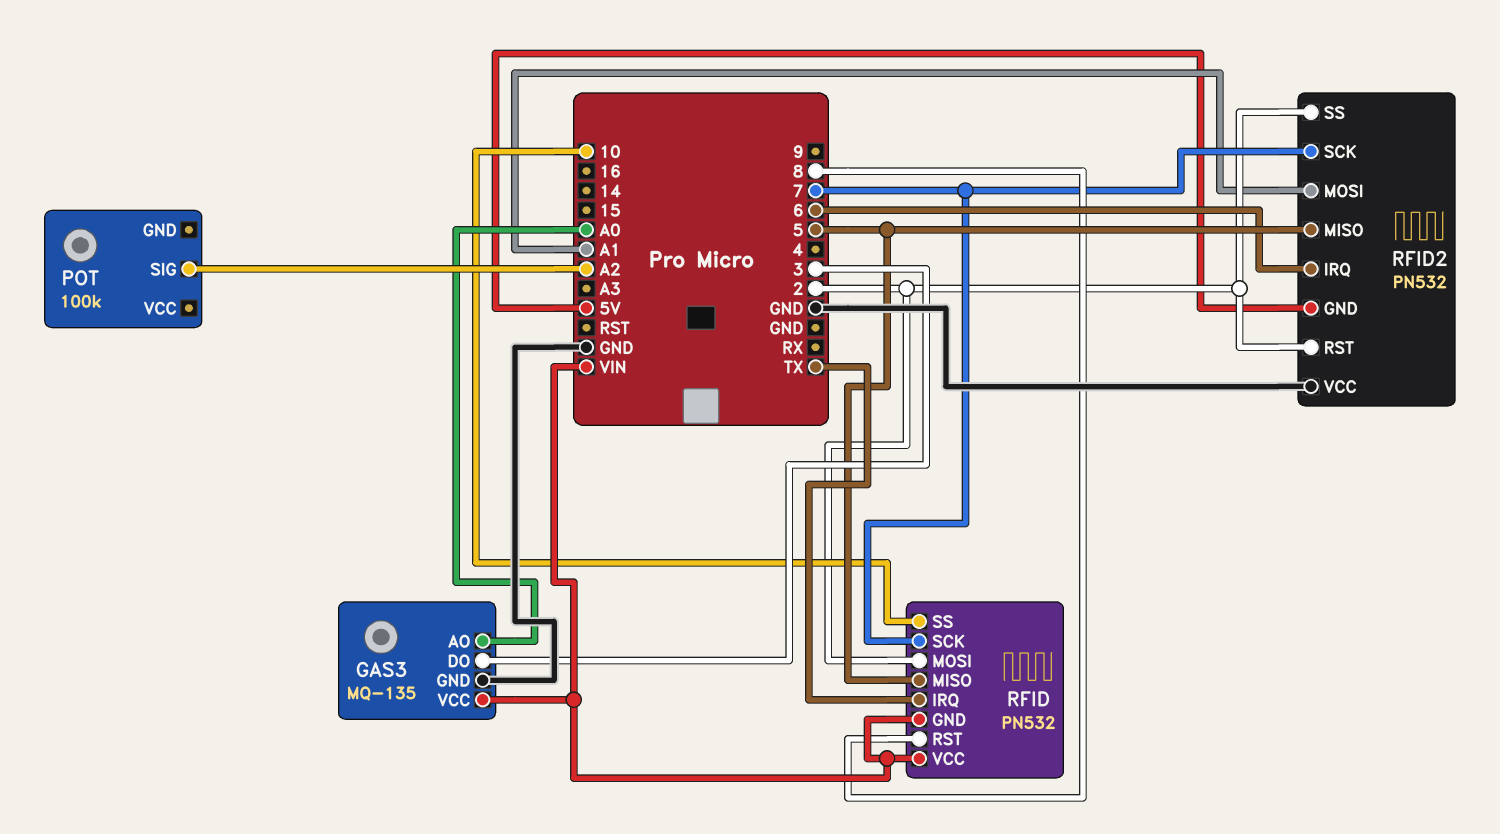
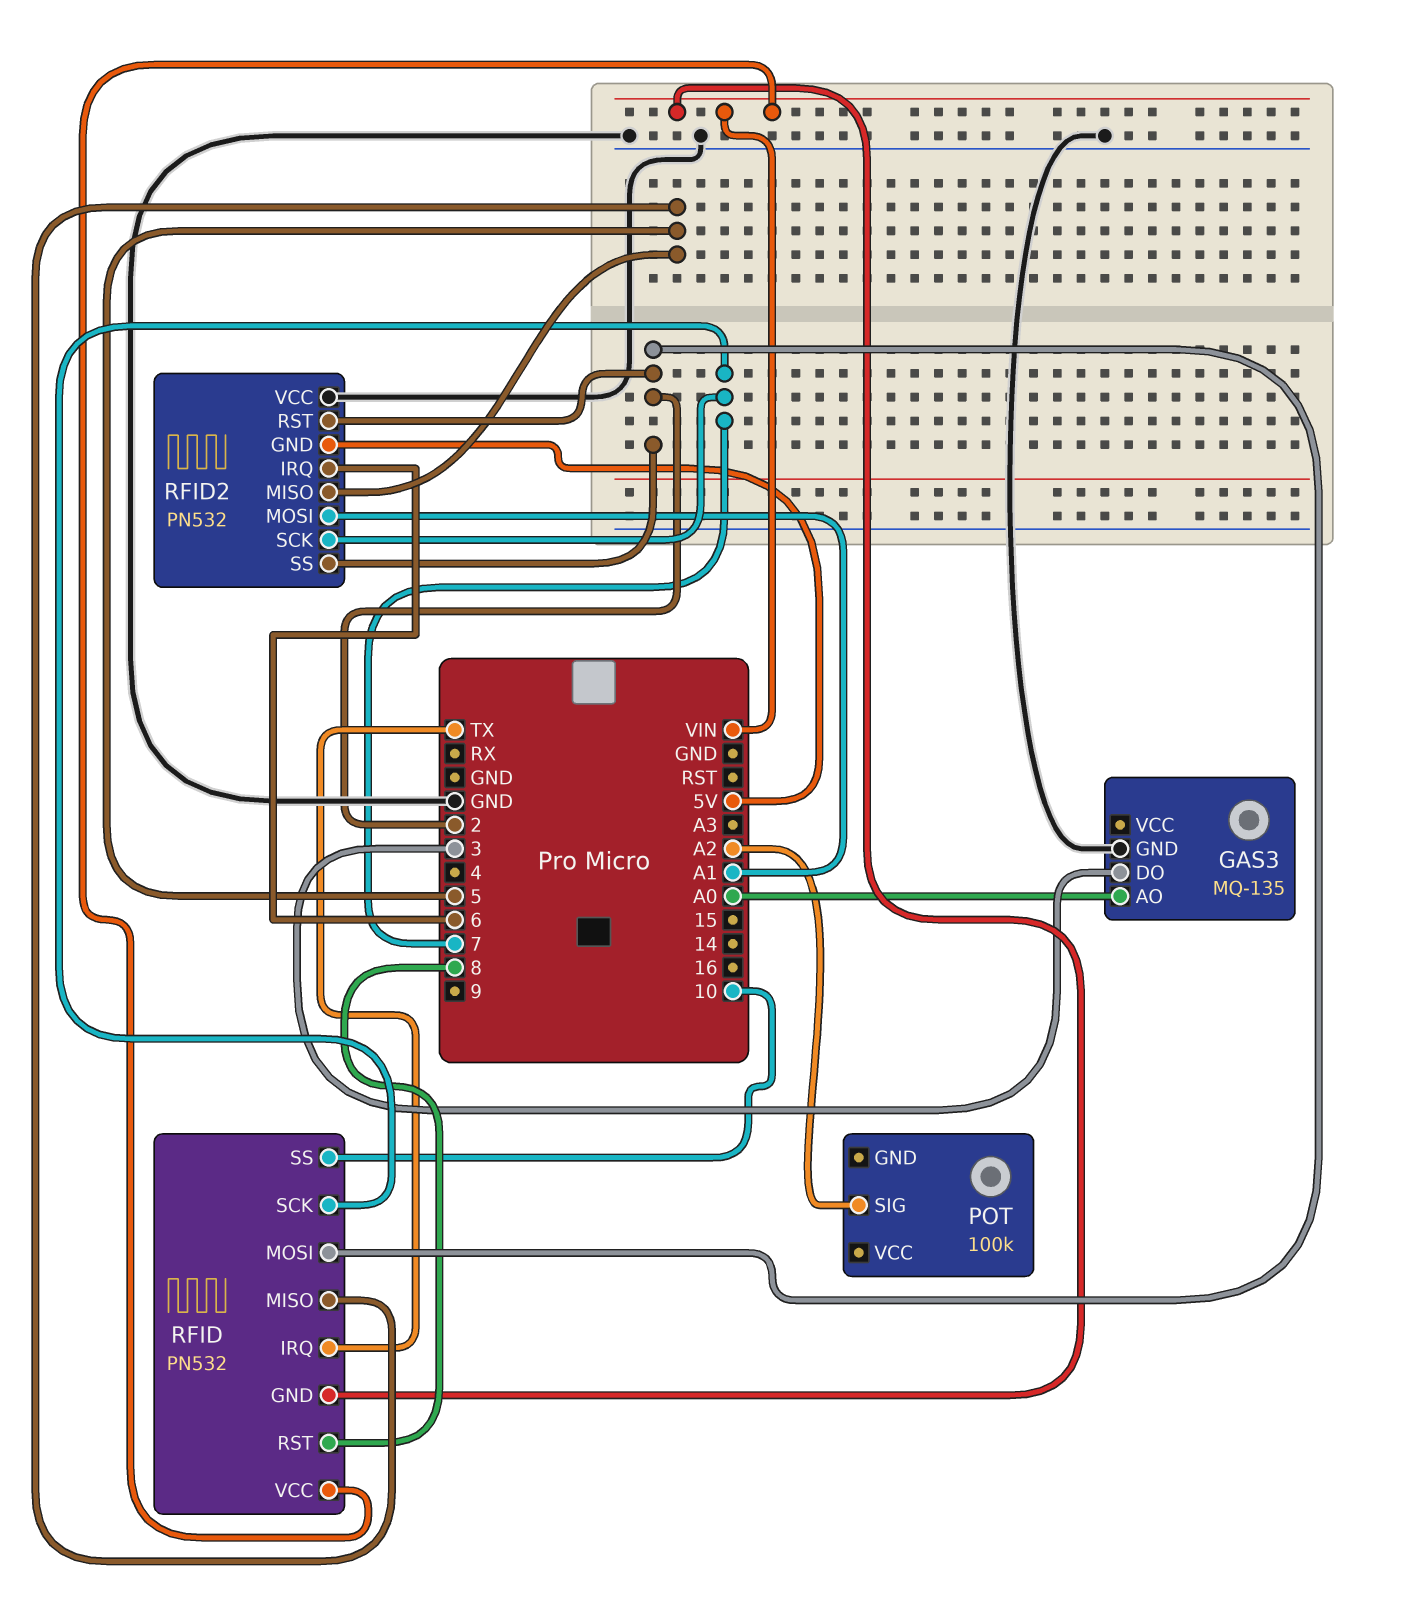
GAS3 pin VCC: VIN -> none

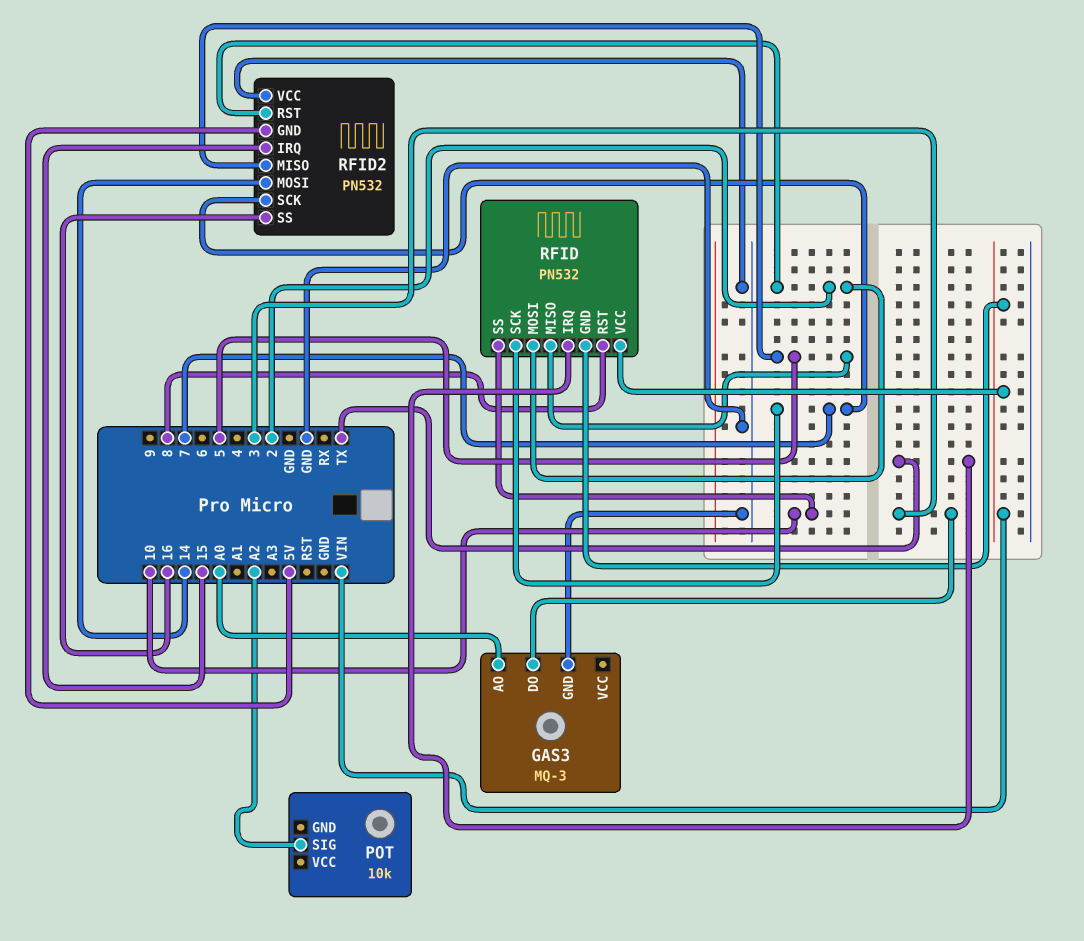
GAS3: MQ-135 -> MQ-3
POT: 100k -> 10k
RFID2 pin IRQ: 6 -> 15
RFID2 pin MOSI: A1 -> 14
RFID2 pin SS: 2 -> 16

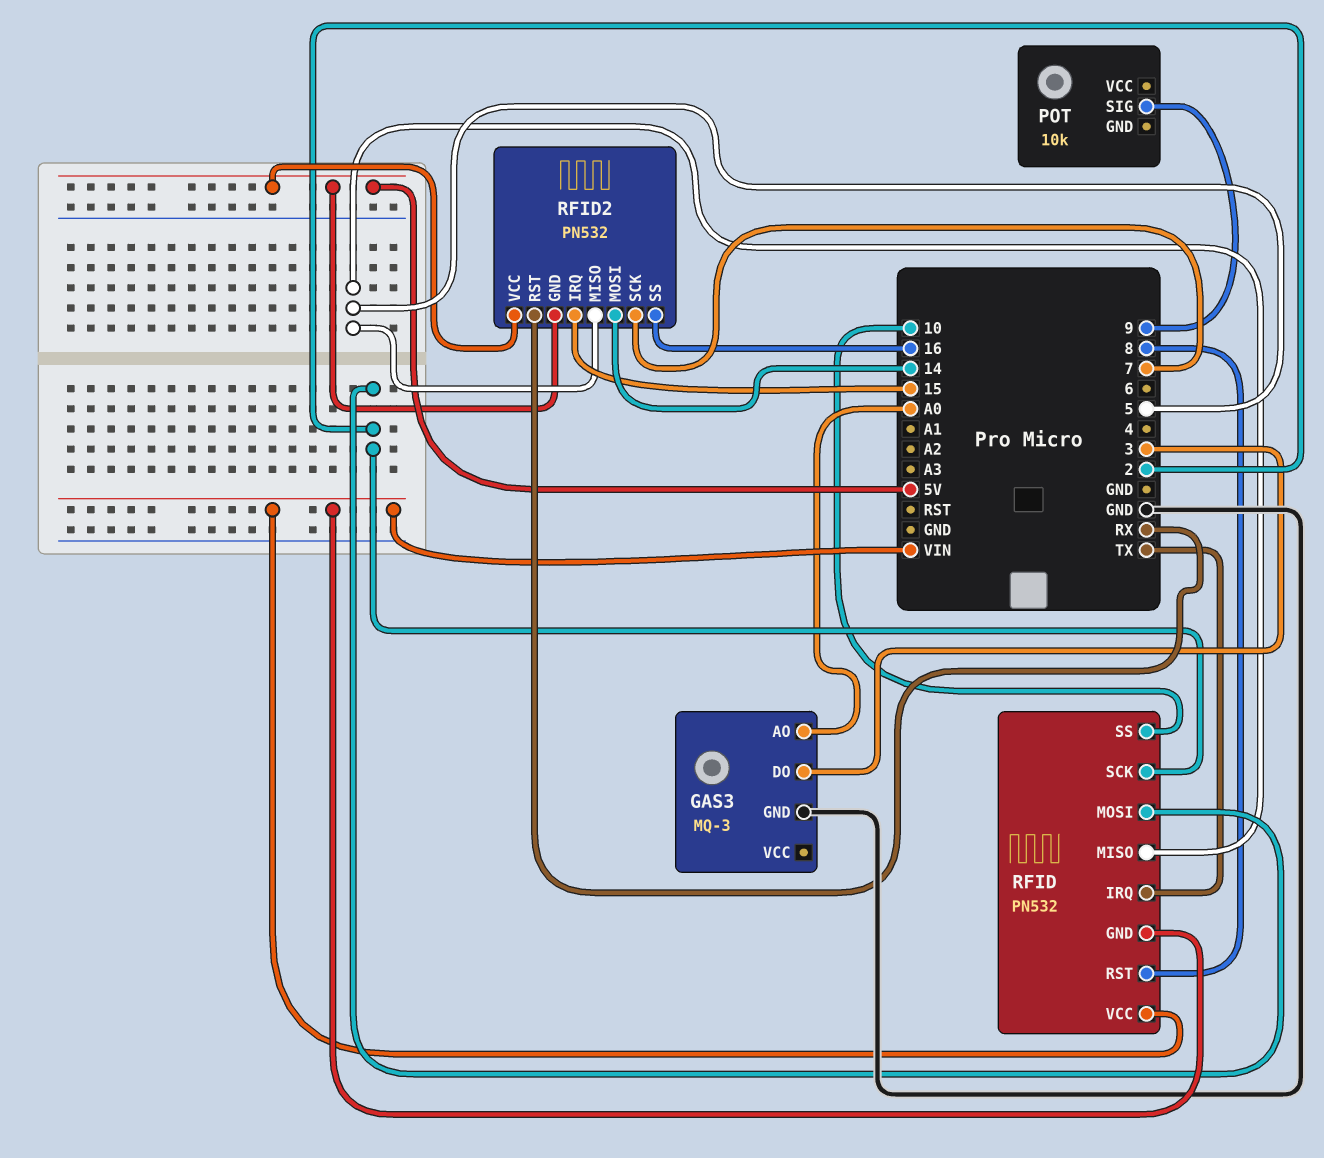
POT pin SIG: A2 -> 9
RFID pin SCK: 7 -> 2
RFID2 pin RST: 2 -> RX
RFID2 pin VCC: GND -> 5V

